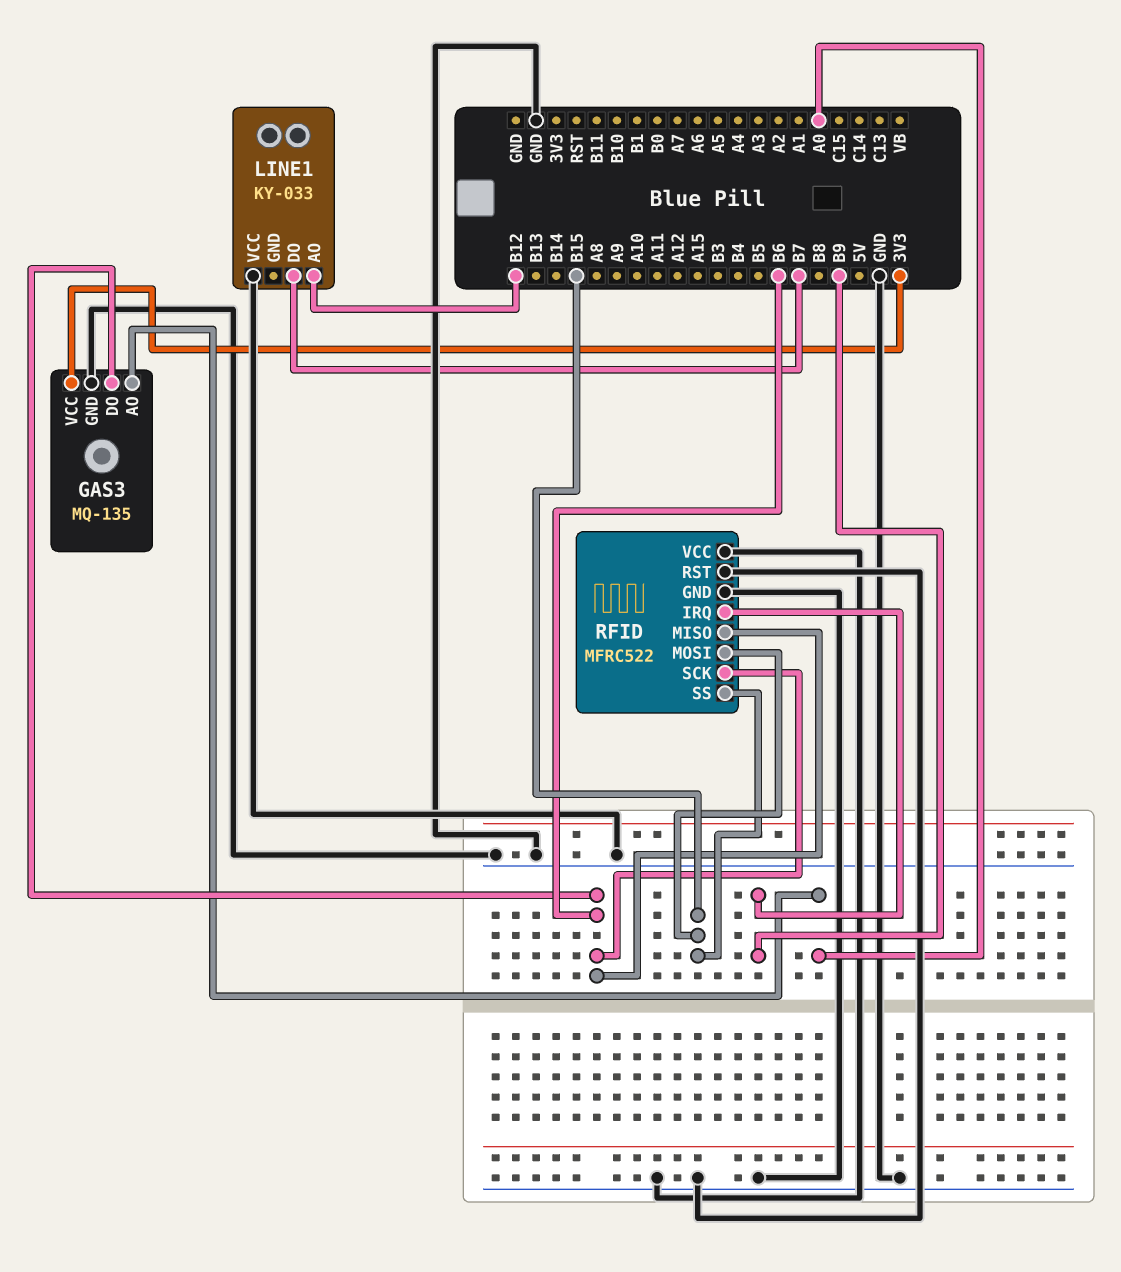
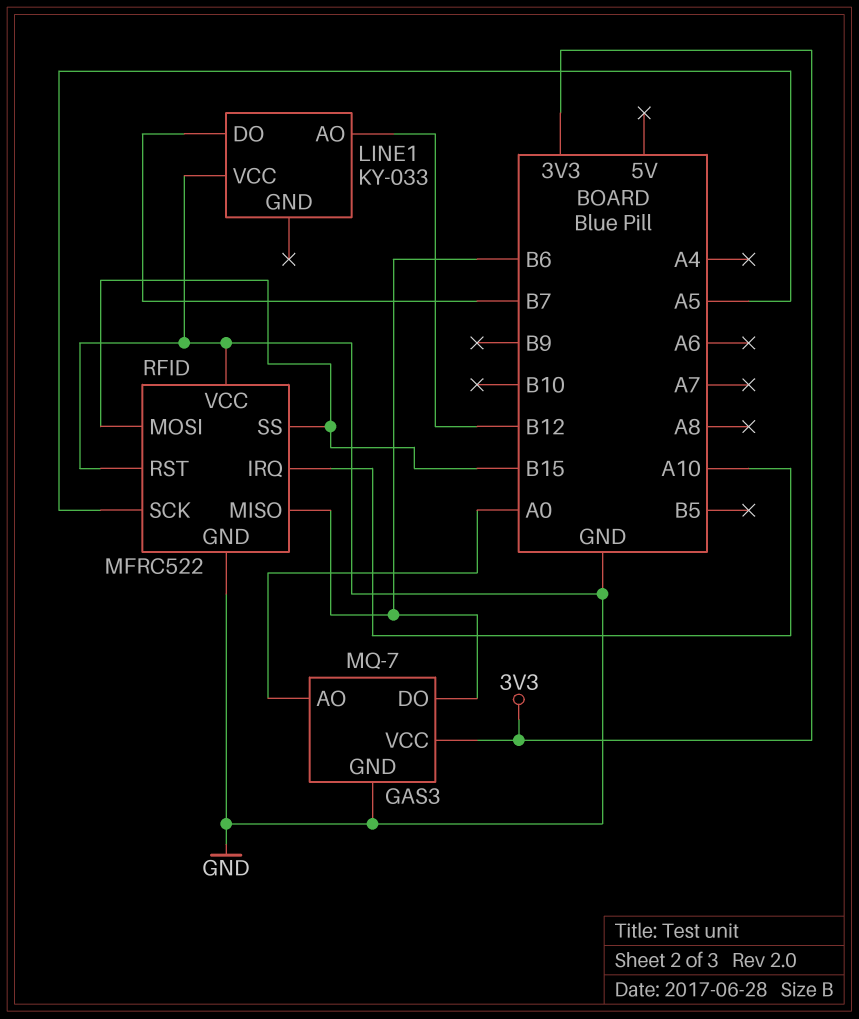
GAS3: MQ-135 -> MQ-7
RFID pin IRQ: B9 -> A10
RFID pin SCK: B6 -> A5

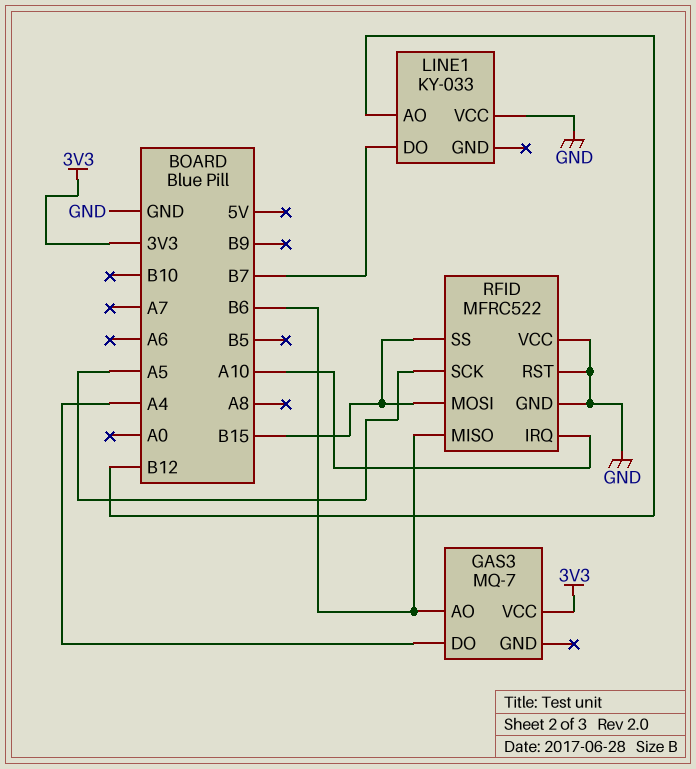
GAS3 pin AO: A0 -> B6
GAS3 pin DO: B6 -> A4
GAS3 pin GND: GND -> none

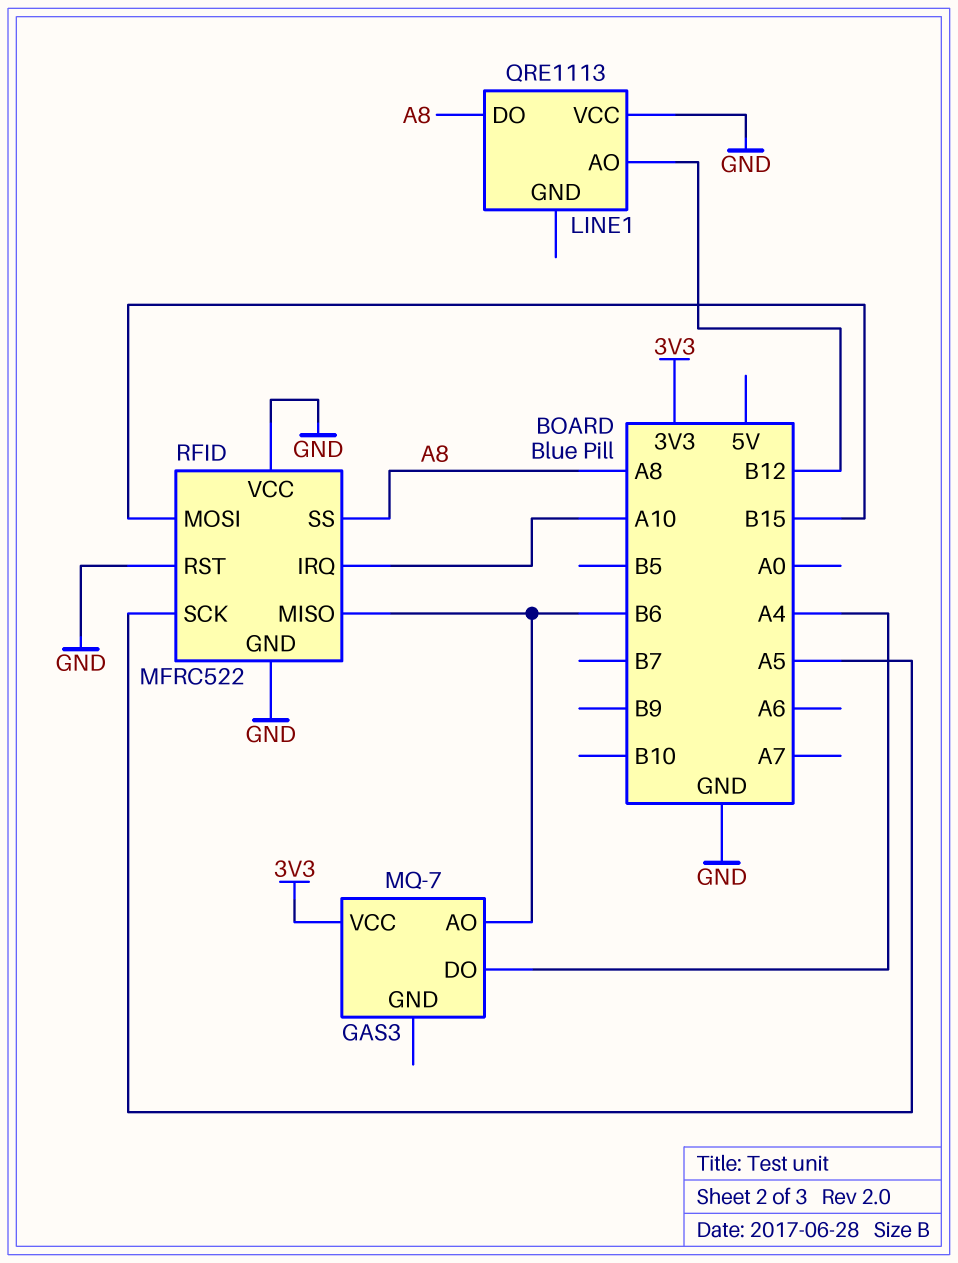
LINE1: KY-033 -> QRE1113
LINE1 pin DO: B7 -> A8
RFID pin SS: B15 -> A8

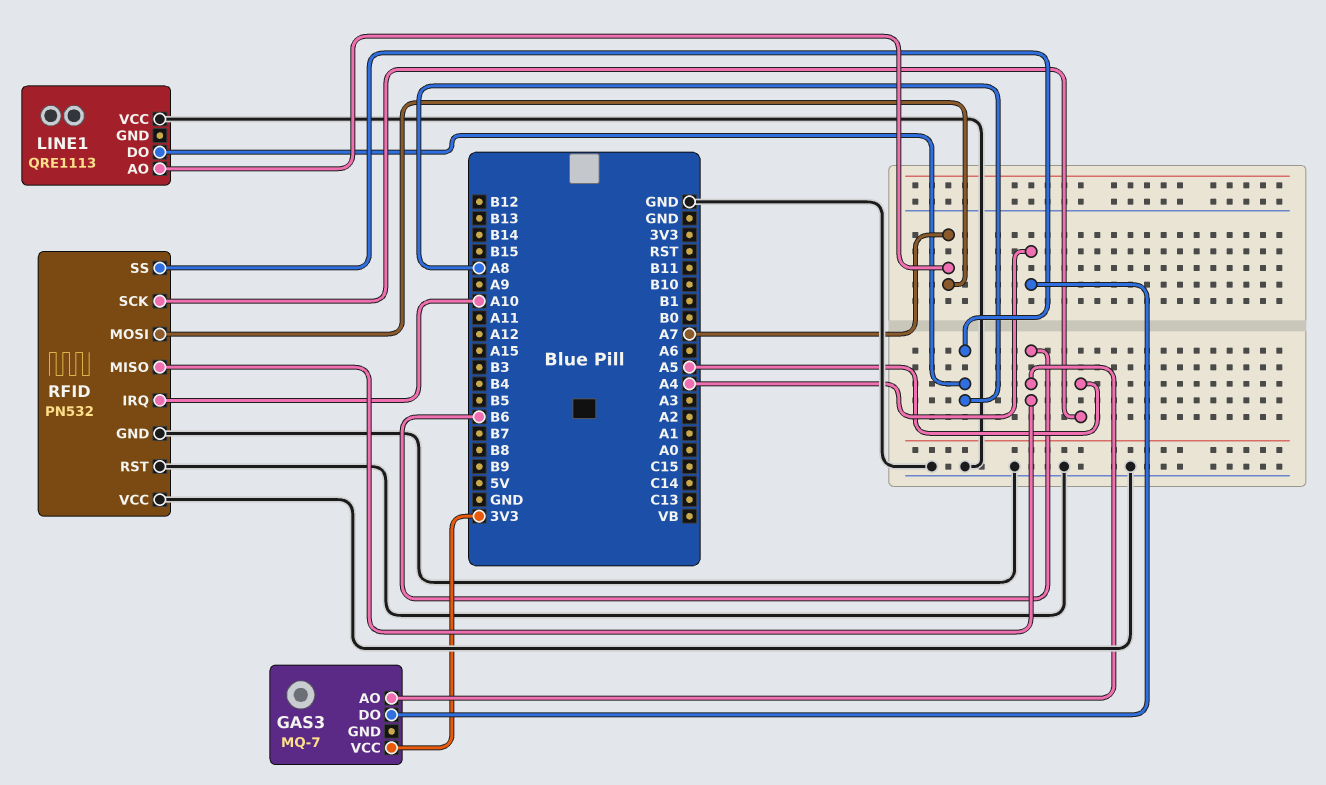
LINE1 pin AO: B12 -> A7
RFID: MFRC522 -> PN532
RFID pin MOSI: B15 -> A7

